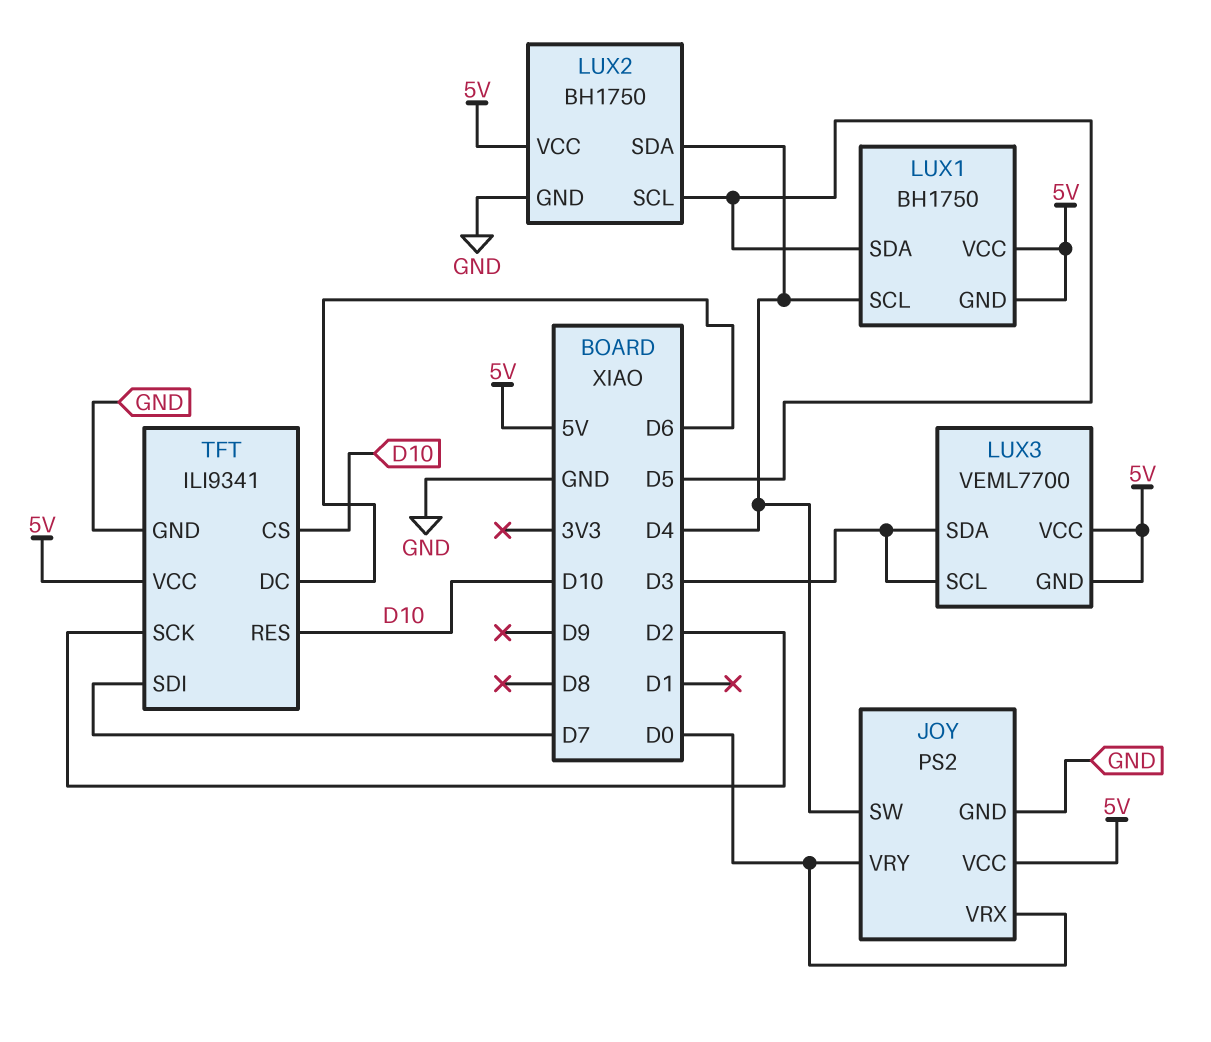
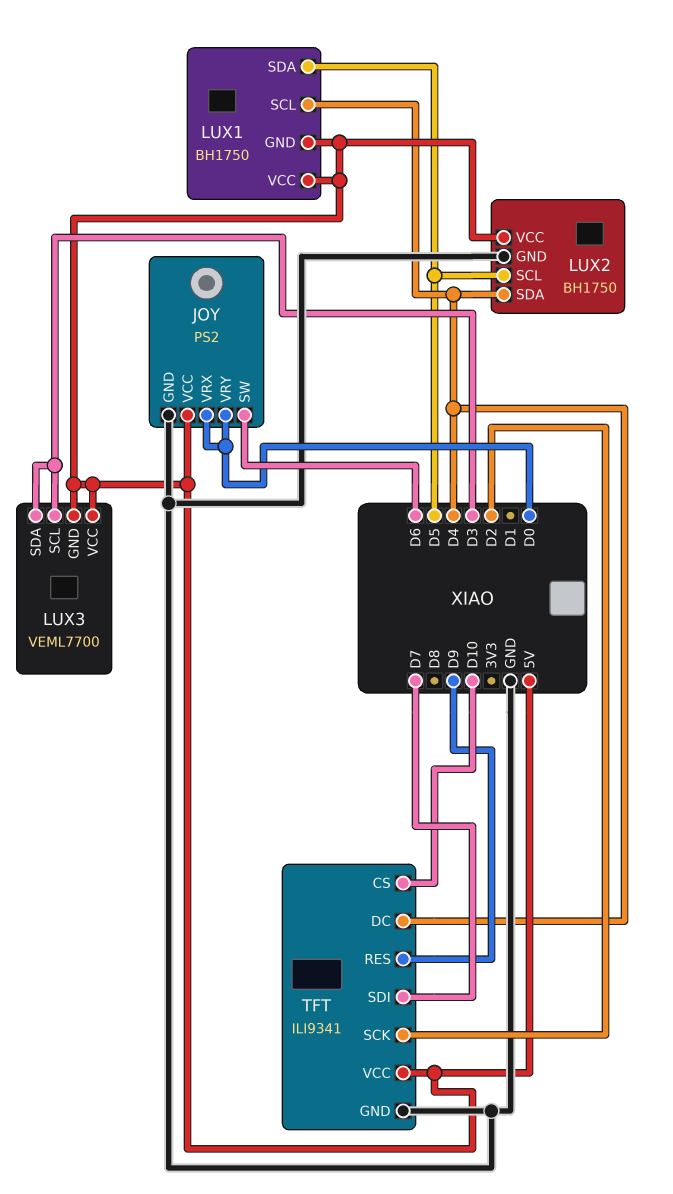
JOY pin SW: D4 -> D6
TFT pin DC: D6 -> D4
TFT pin RES: D10 -> D9

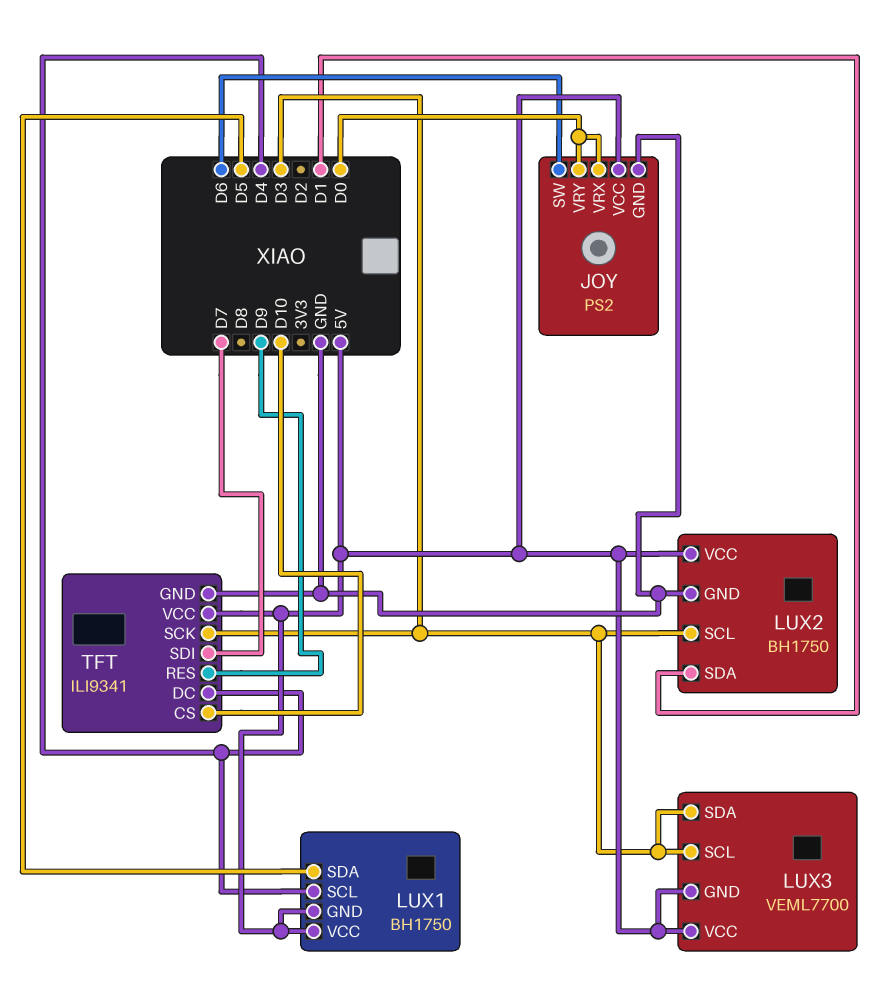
LUX2 pin SCL: D5 -> D3
LUX2 pin SDA: D4 -> D1
TFT pin SCK: D2 -> D3

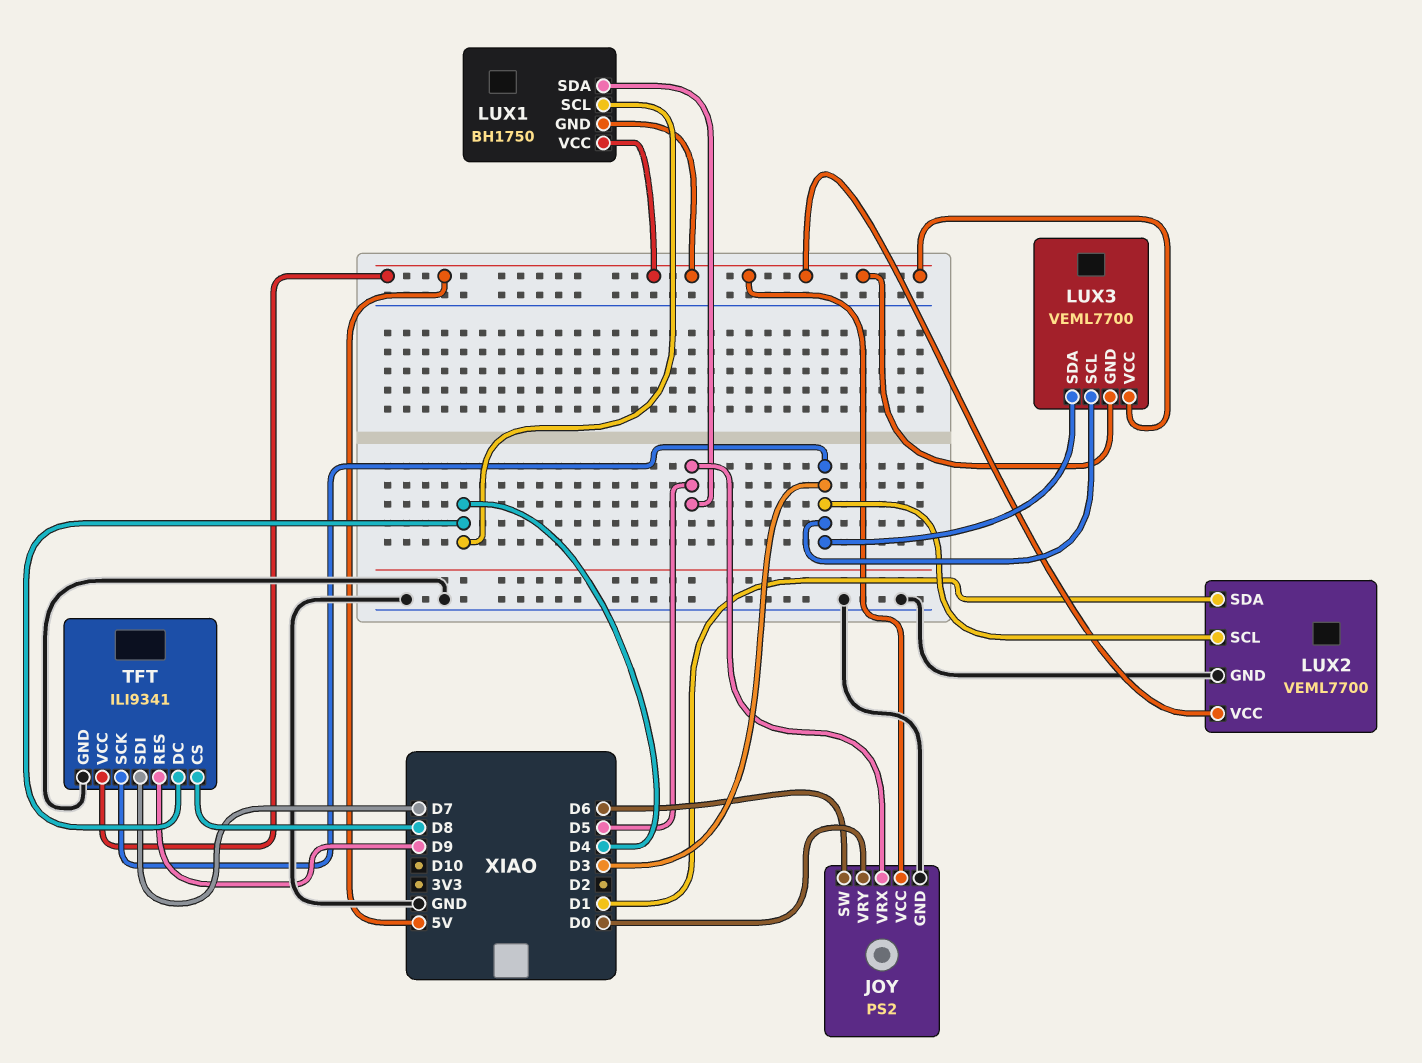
JOY pin VRX: D0 -> D5
LUX2: BH1750 -> VEML7700
TFT pin CS: D10 -> D8

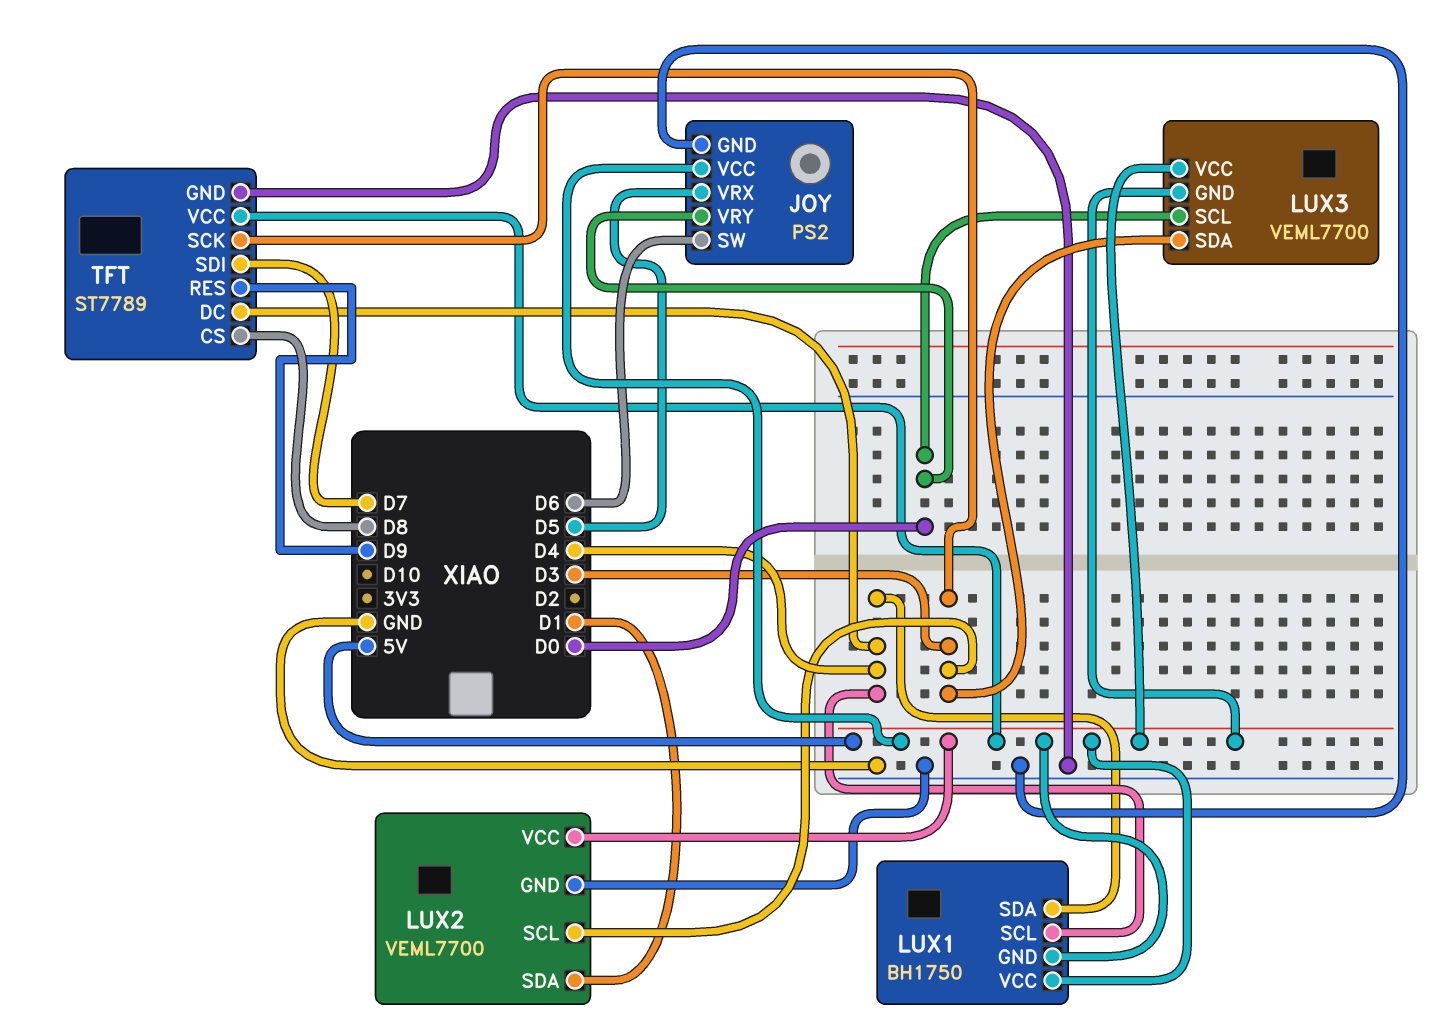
LUX1 pin SDA: D5 -> D4
LUX3 pin SCL: D3 -> D0
TFT: ILI9341 -> ST7789

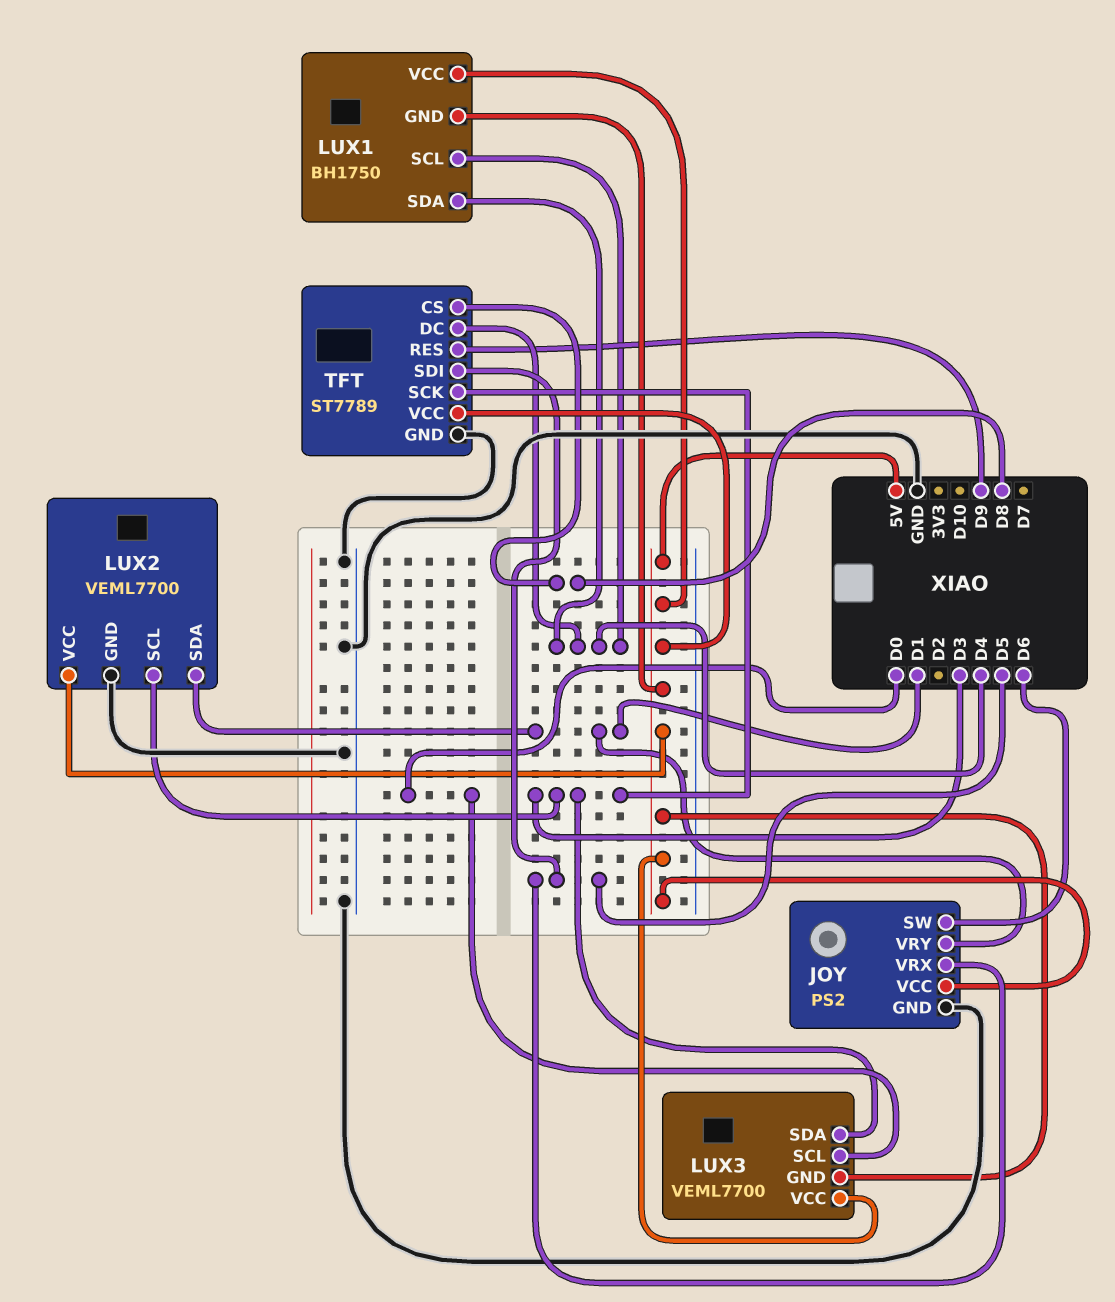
JOY pin VRY: D0 -> D1
TFT pin SDI: D7 -> D5

